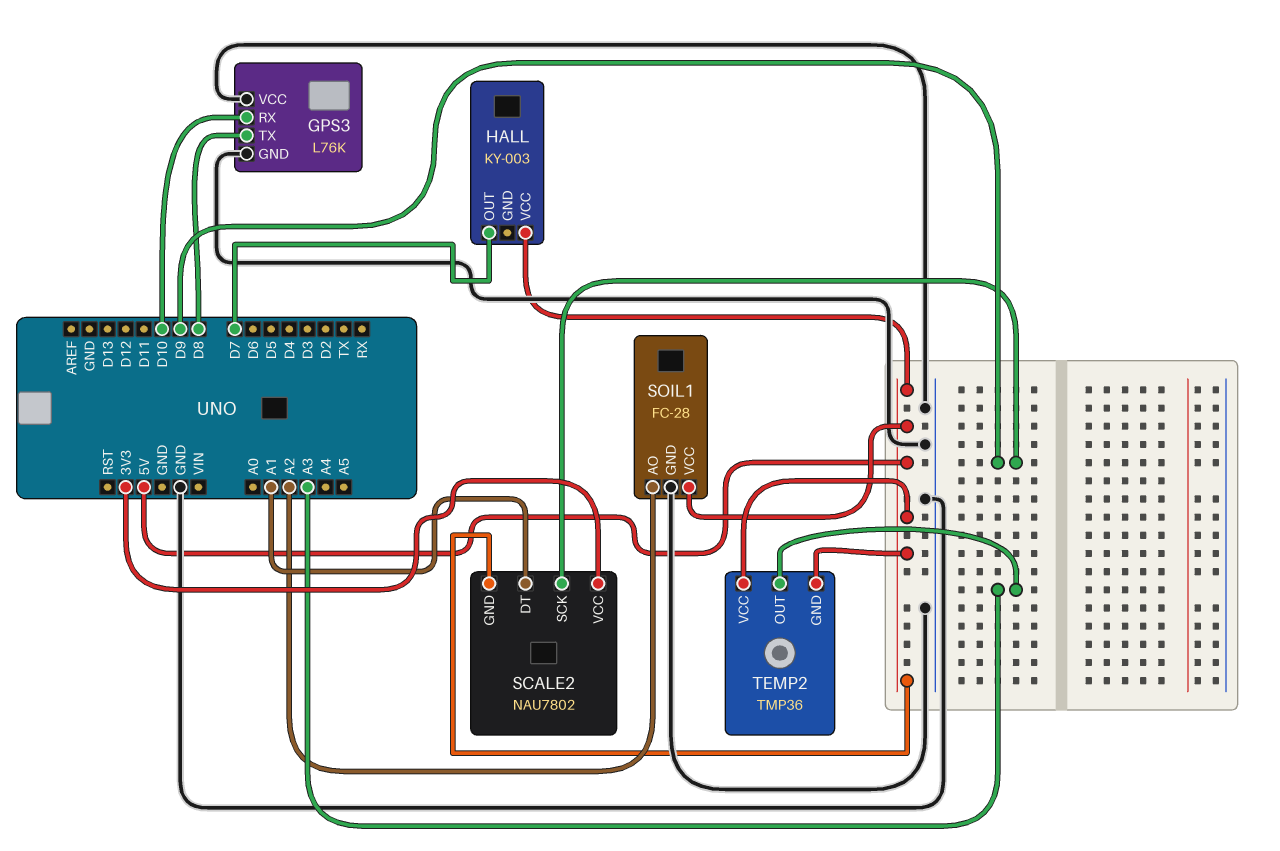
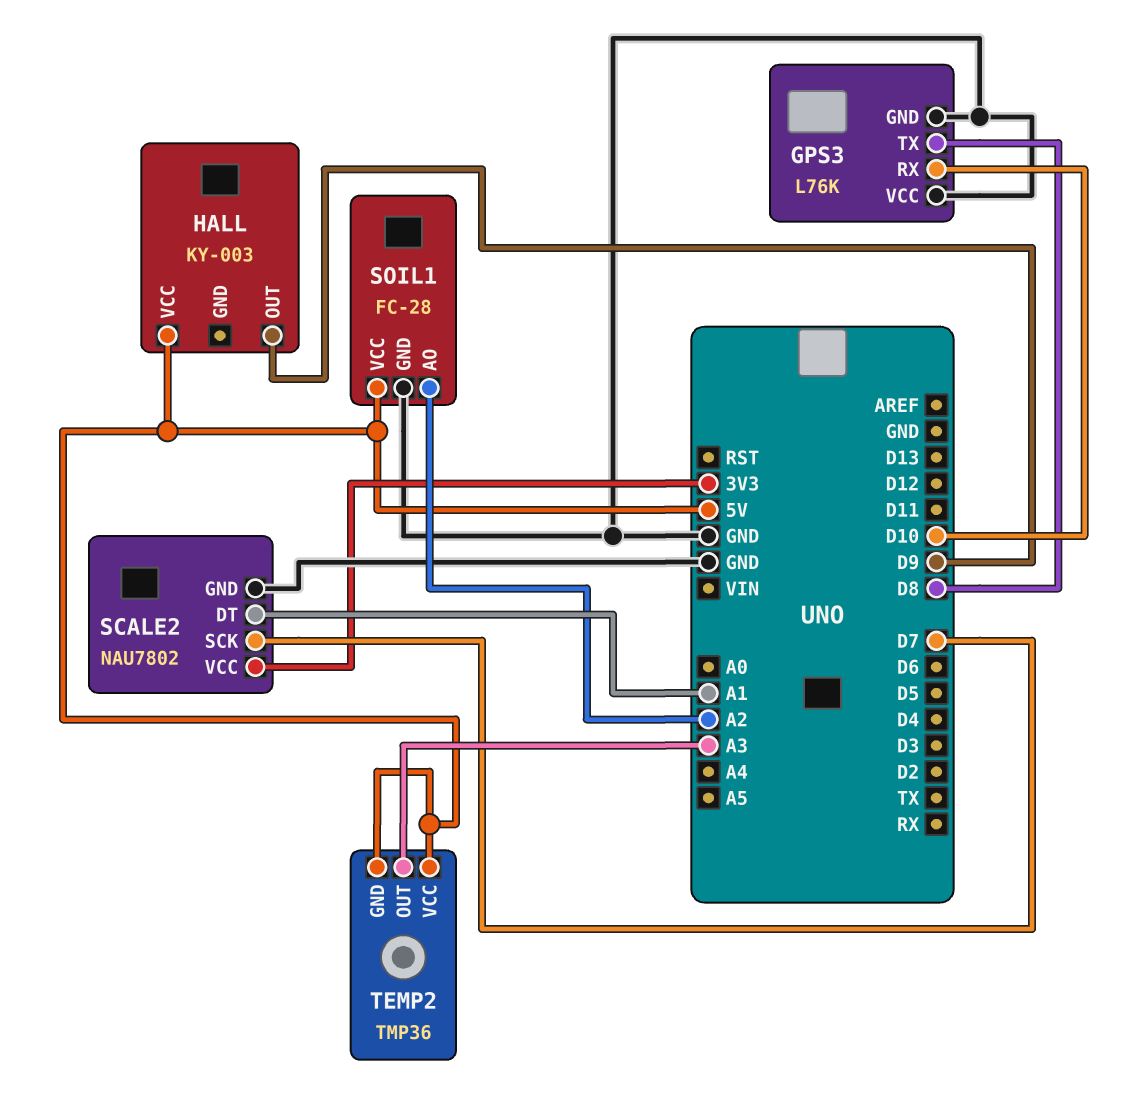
HALL pin OUT: D7 -> D9
SCALE2 pin GND: 5V -> GND
SCALE2 pin SCK: D9 -> D7

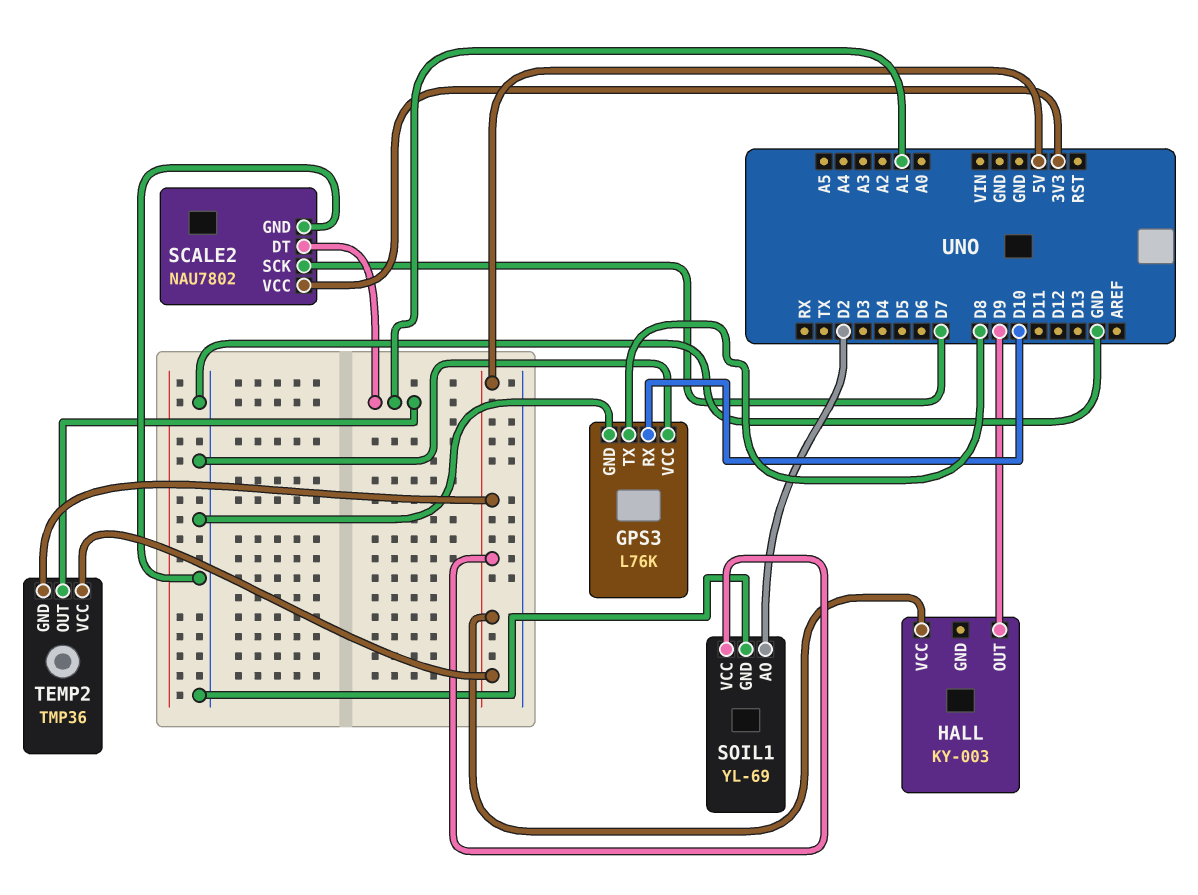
SOIL1: FC-28 -> YL-69
SOIL1 pin AO: A2 -> D2
TEMP2 pin OUT: A3 -> A1

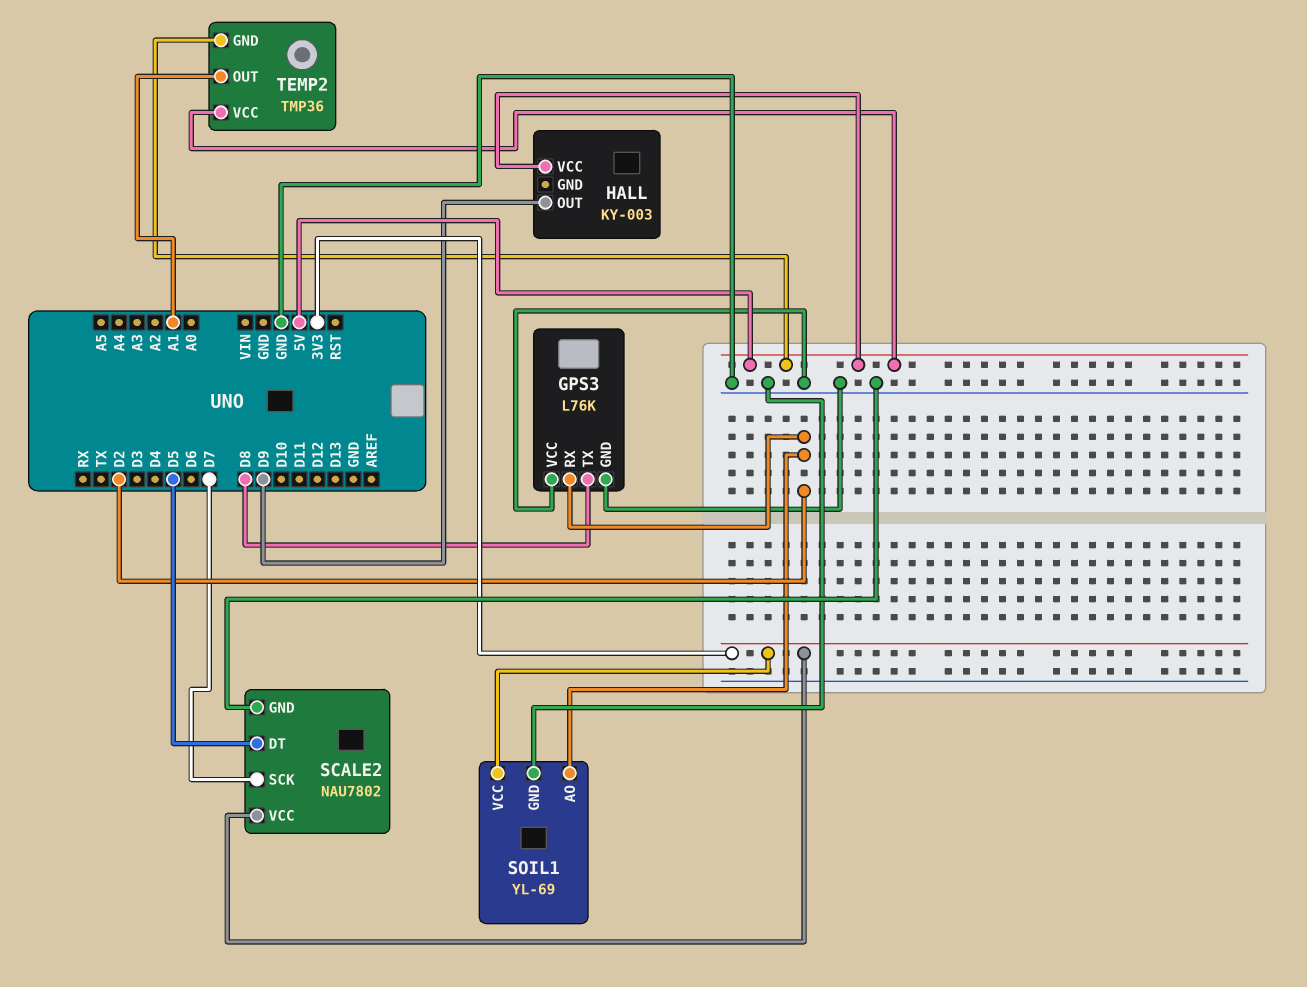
GPS3 pin RX: D10 -> D2
SCALE2 pin DT: A1 -> D5
SOIL1 pin VCC: 5V -> 3V3

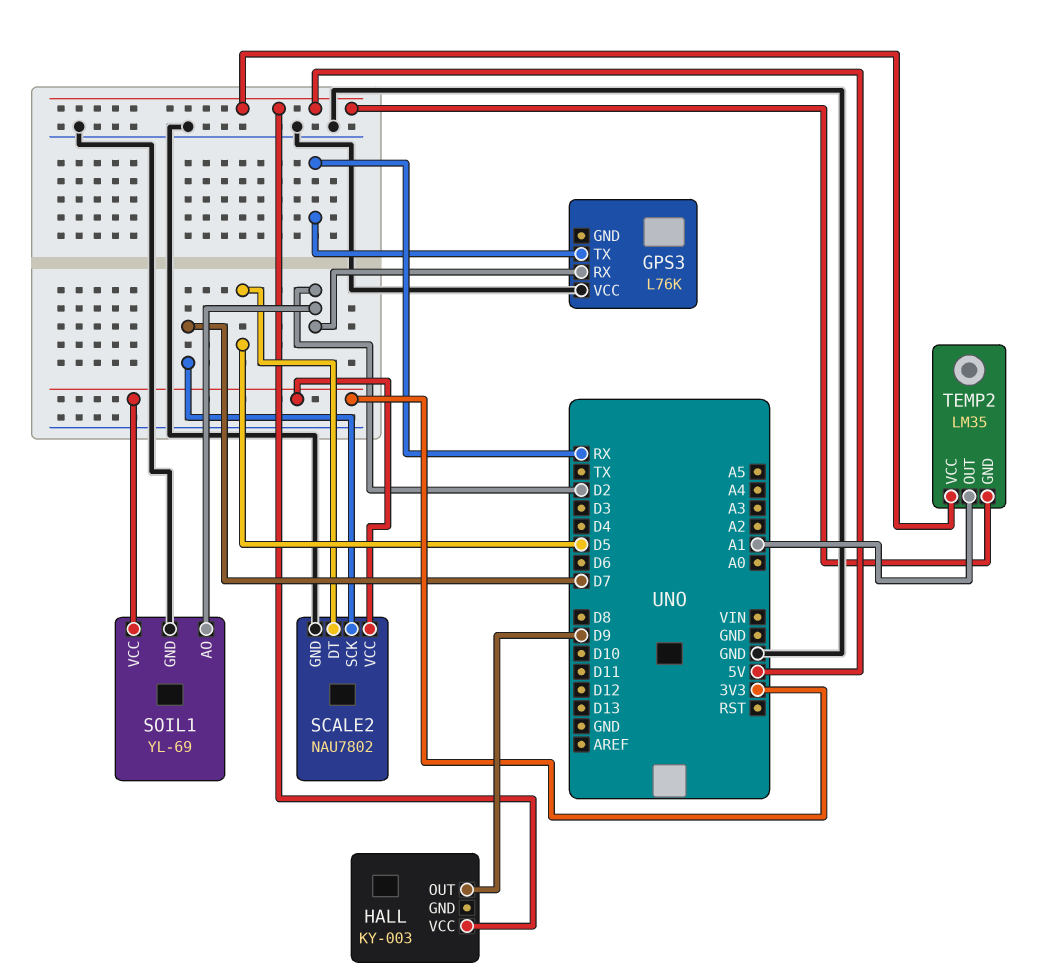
GPS3 pin GND: GND -> none
GPS3 pin TX: D8 -> RX
TEMP2: TMP36 -> LM35

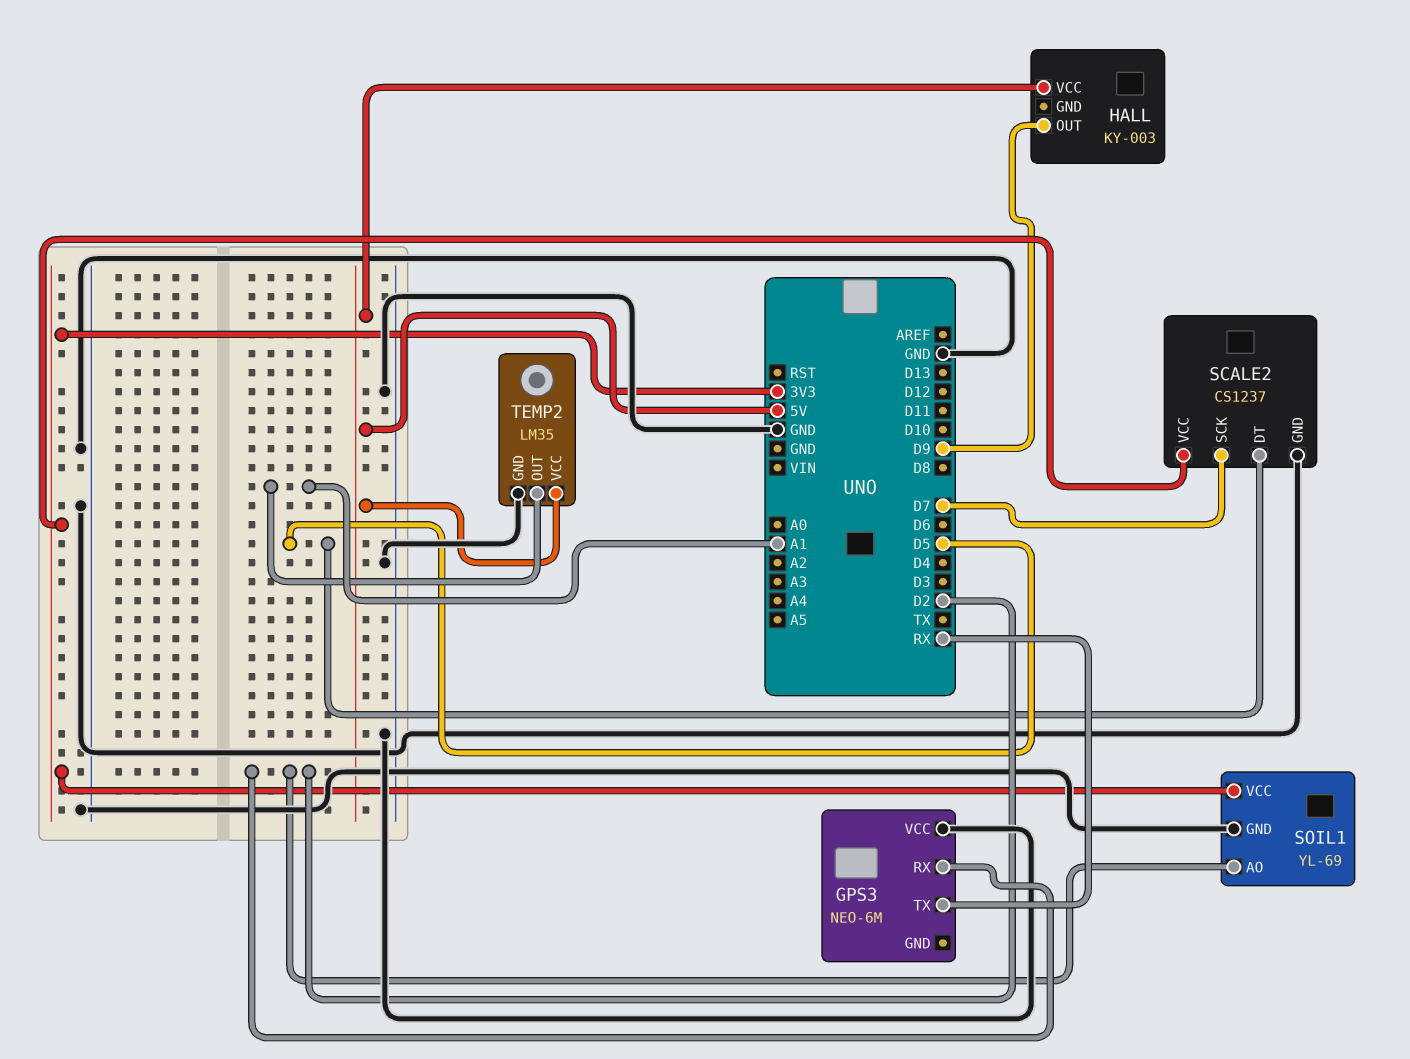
GPS3: L76K -> NEO-6M
SCALE2: NAU7802 -> CS1237
TEMP2 pin GND: 5V -> GND

